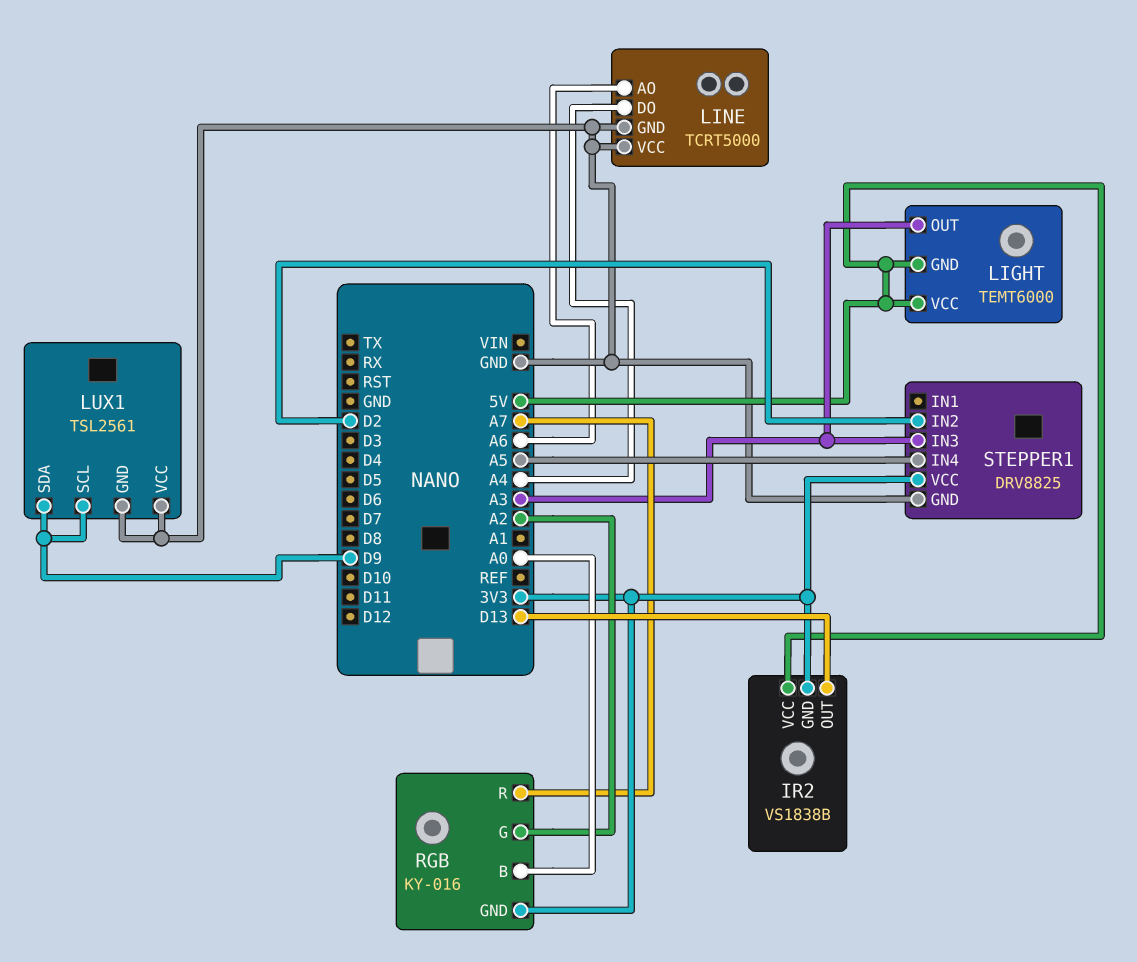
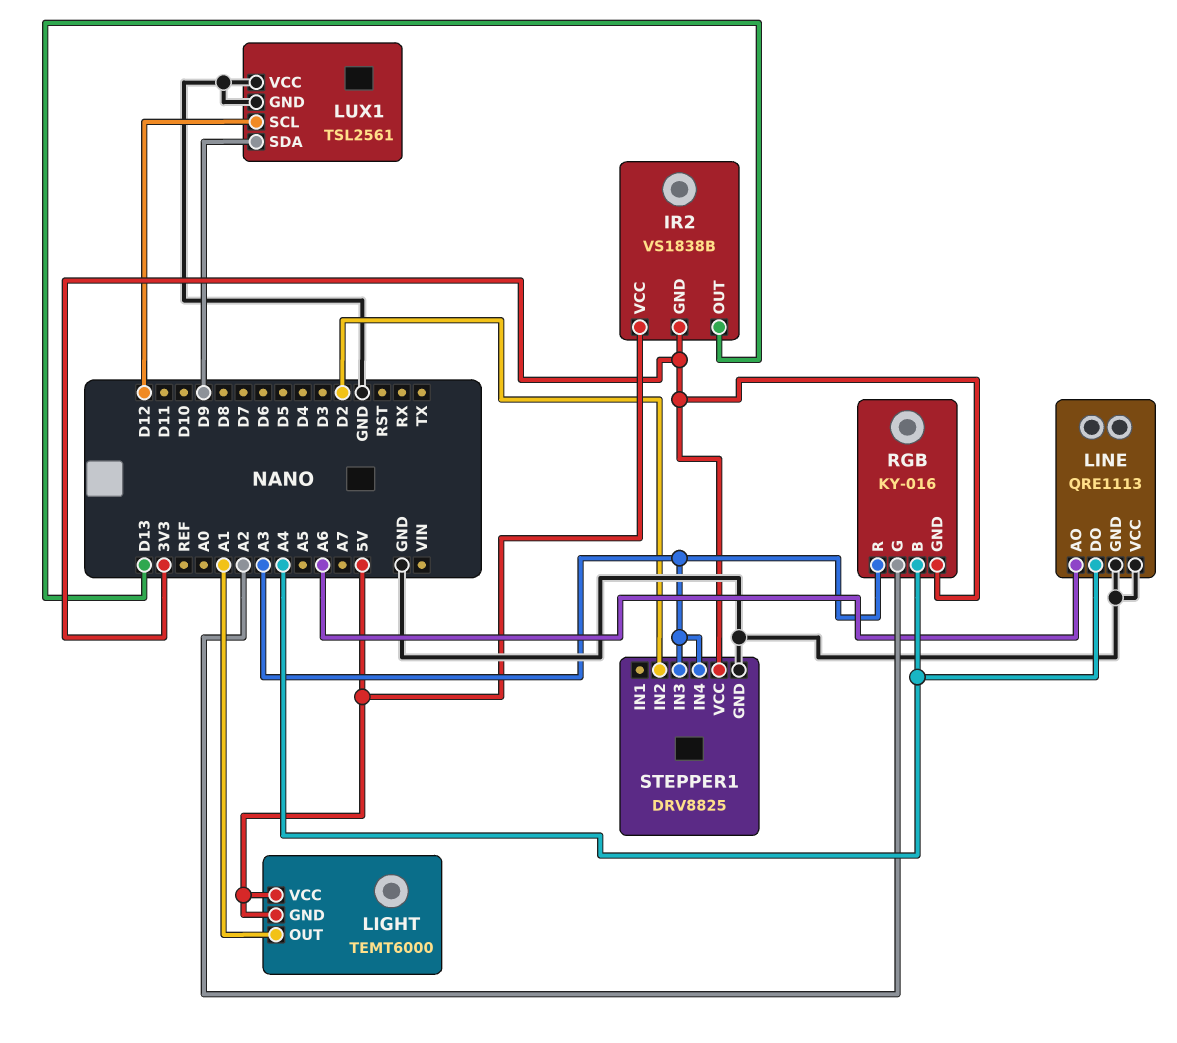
LIGHT pin OUT: A3 -> A1
LINE: TCRT5000 -> QRE1113
LUX1 pin SCL: D9 -> D12
RGB pin B: A0 -> A4
RGB pin R: A7 -> A3
STEPPER1 pin IN4: A5 -> A3

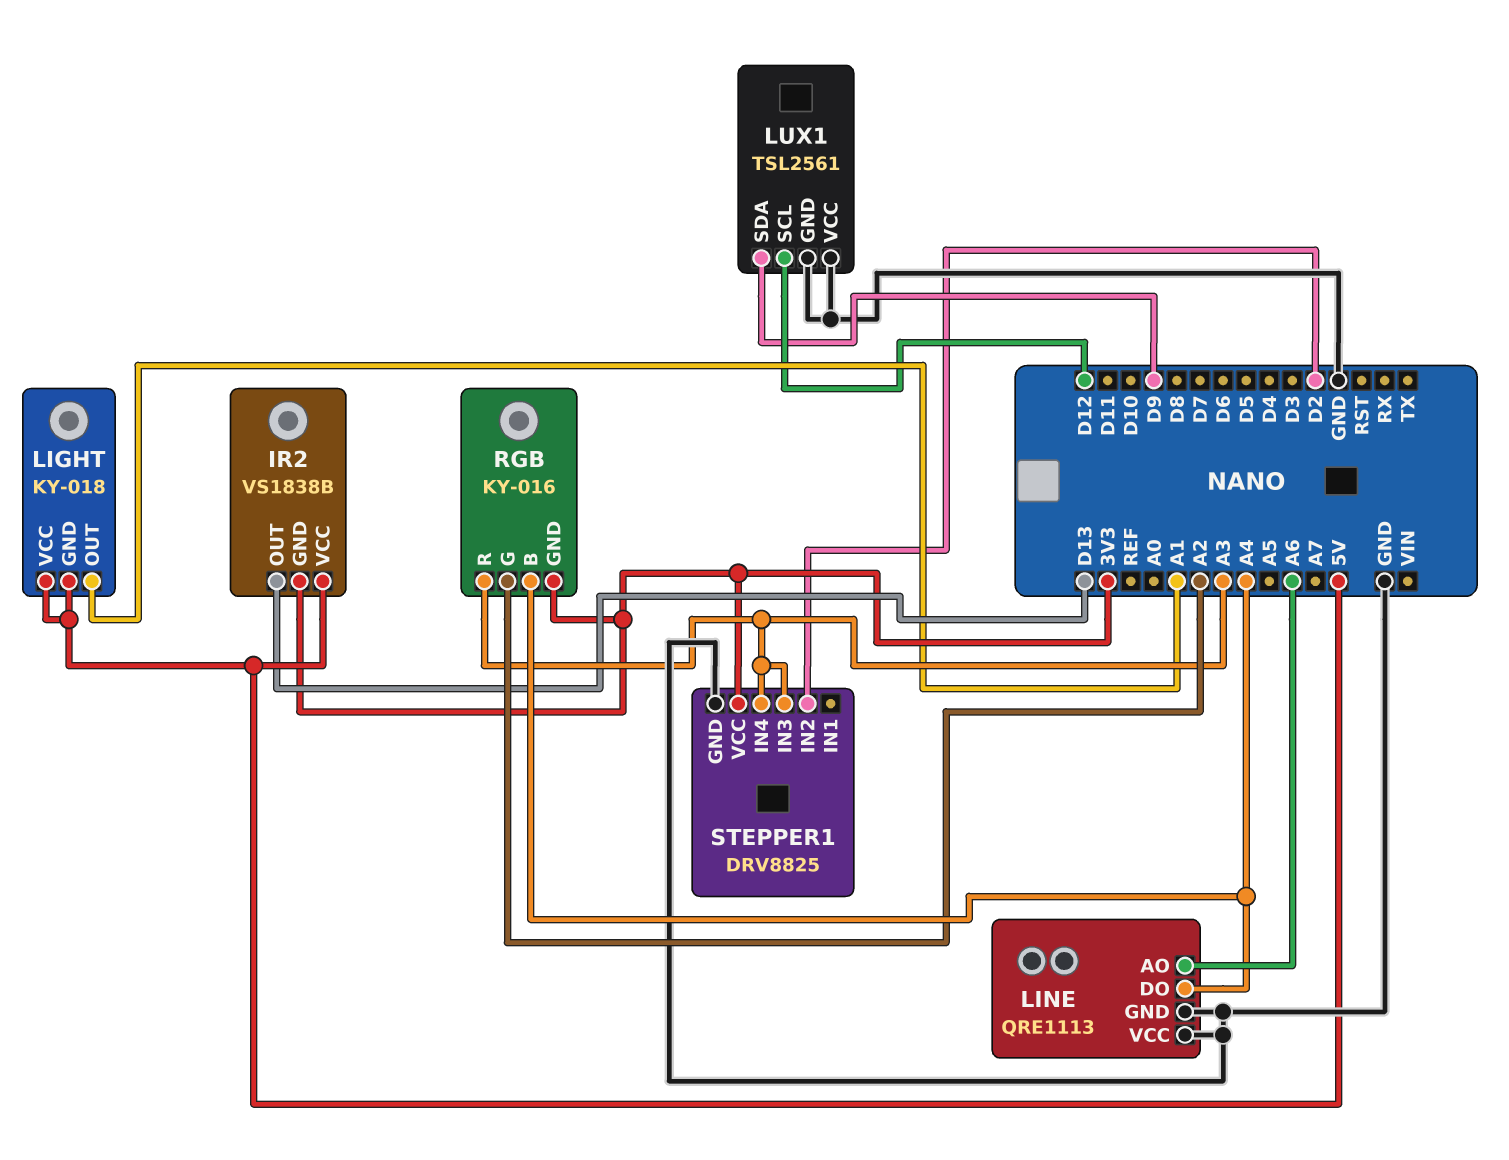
LIGHT: TEMT6000 -> KY-018

